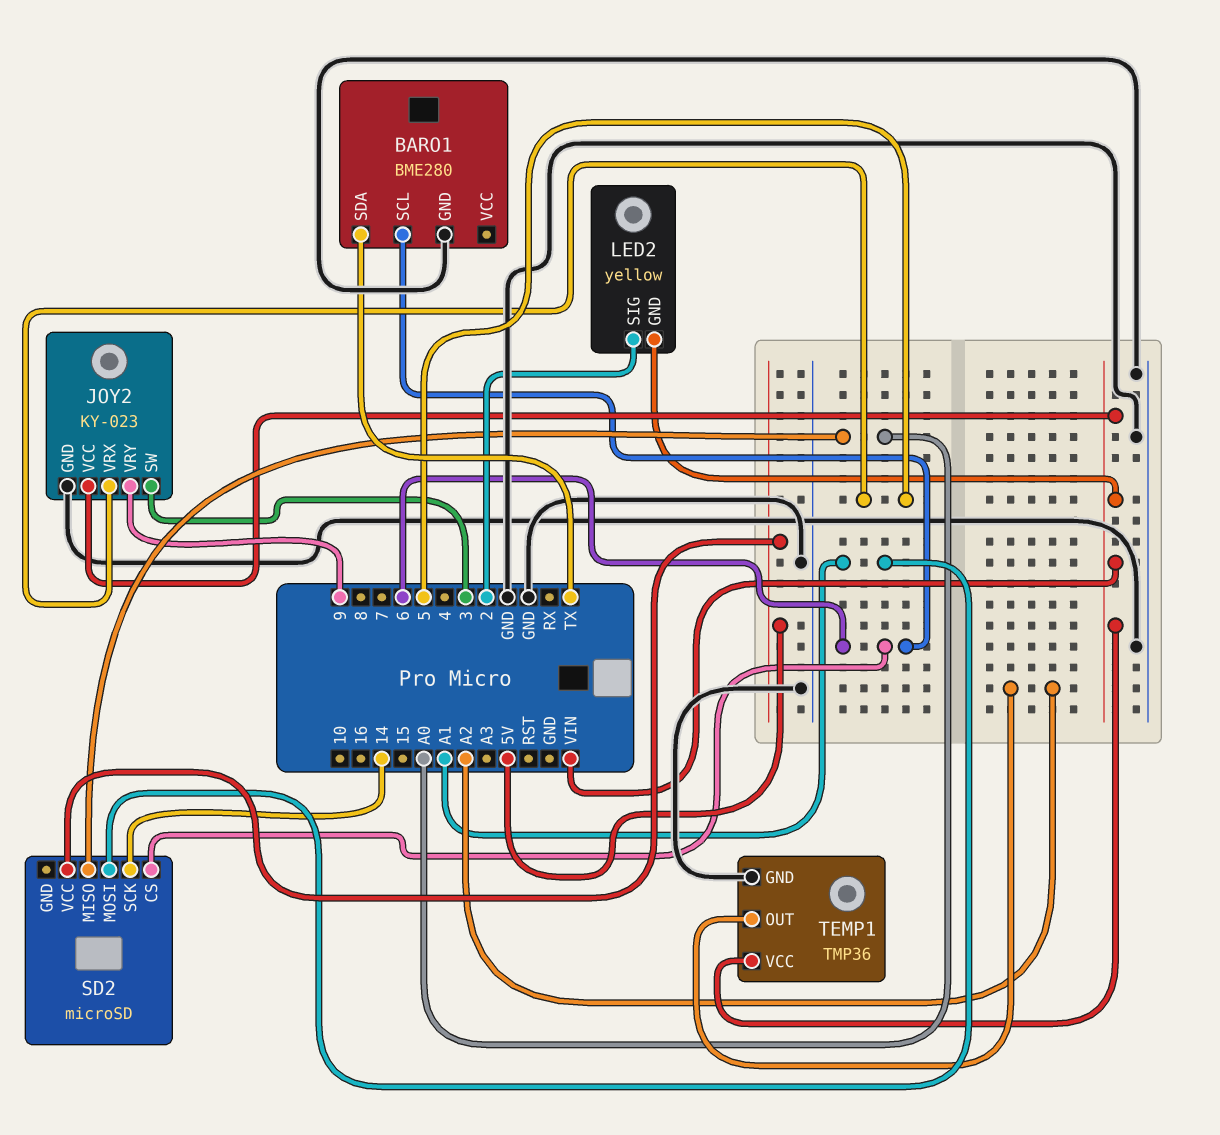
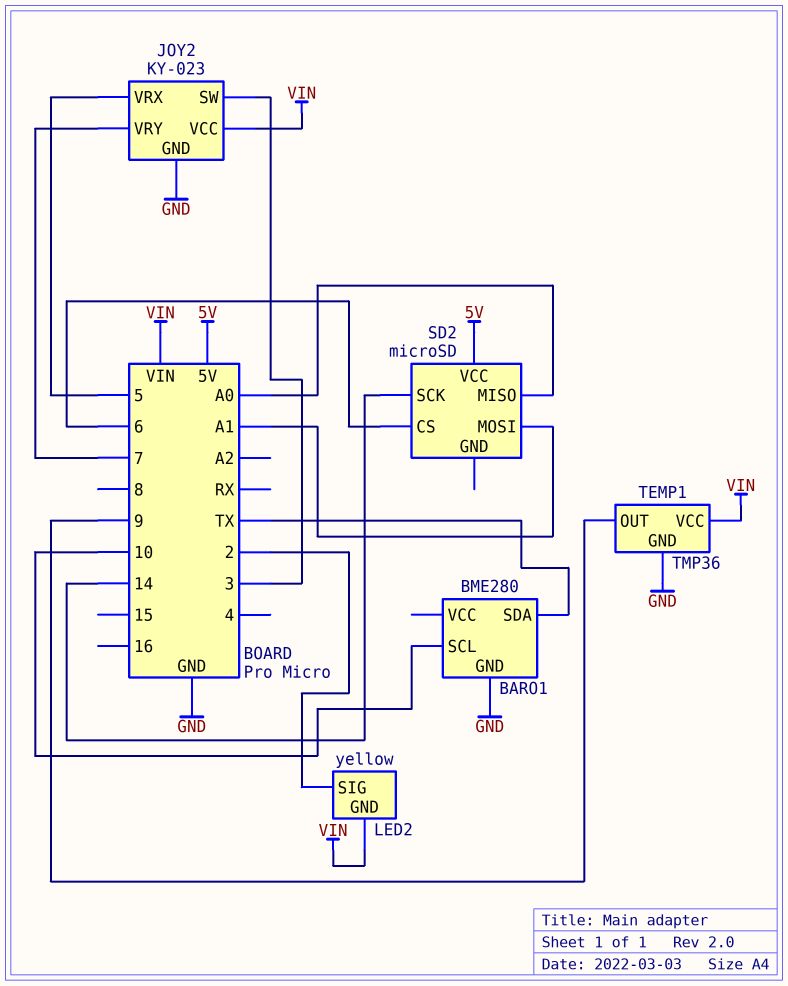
BARO1 pin SCL: 6 -> 10
JOY2 pin VRY: 9 -> 7
TEMP1 pin OUT: A2 -> 9

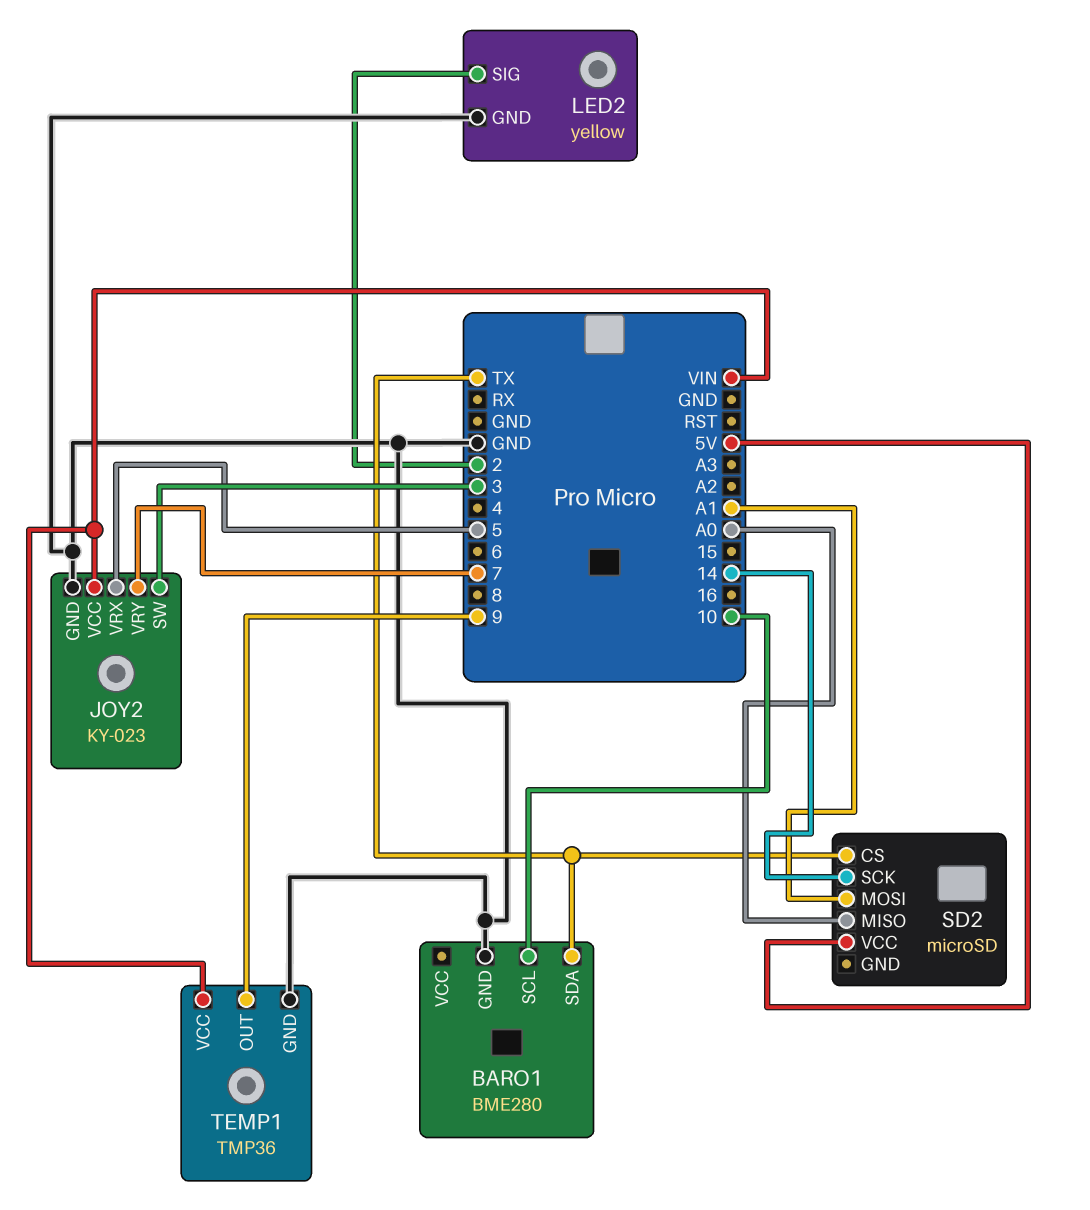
LED2 pin GND: VIN -> GND
SD2 pin CS: 6 -> TX

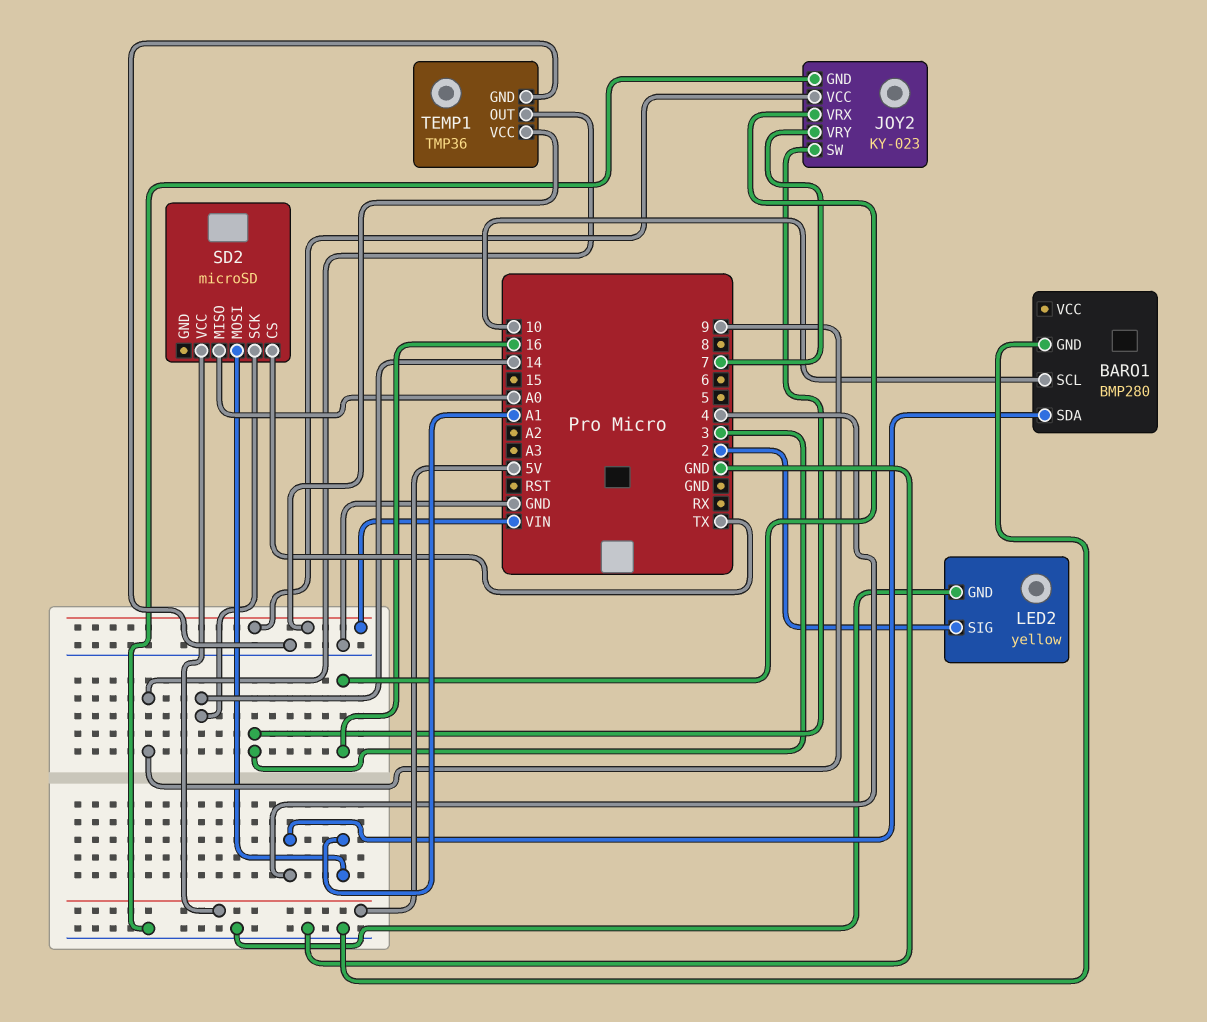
BARO1: BME280 -> BMP280
BARO1 pin SDA: TX -> 4
JOY2 pin VRX: 5 -> 16

